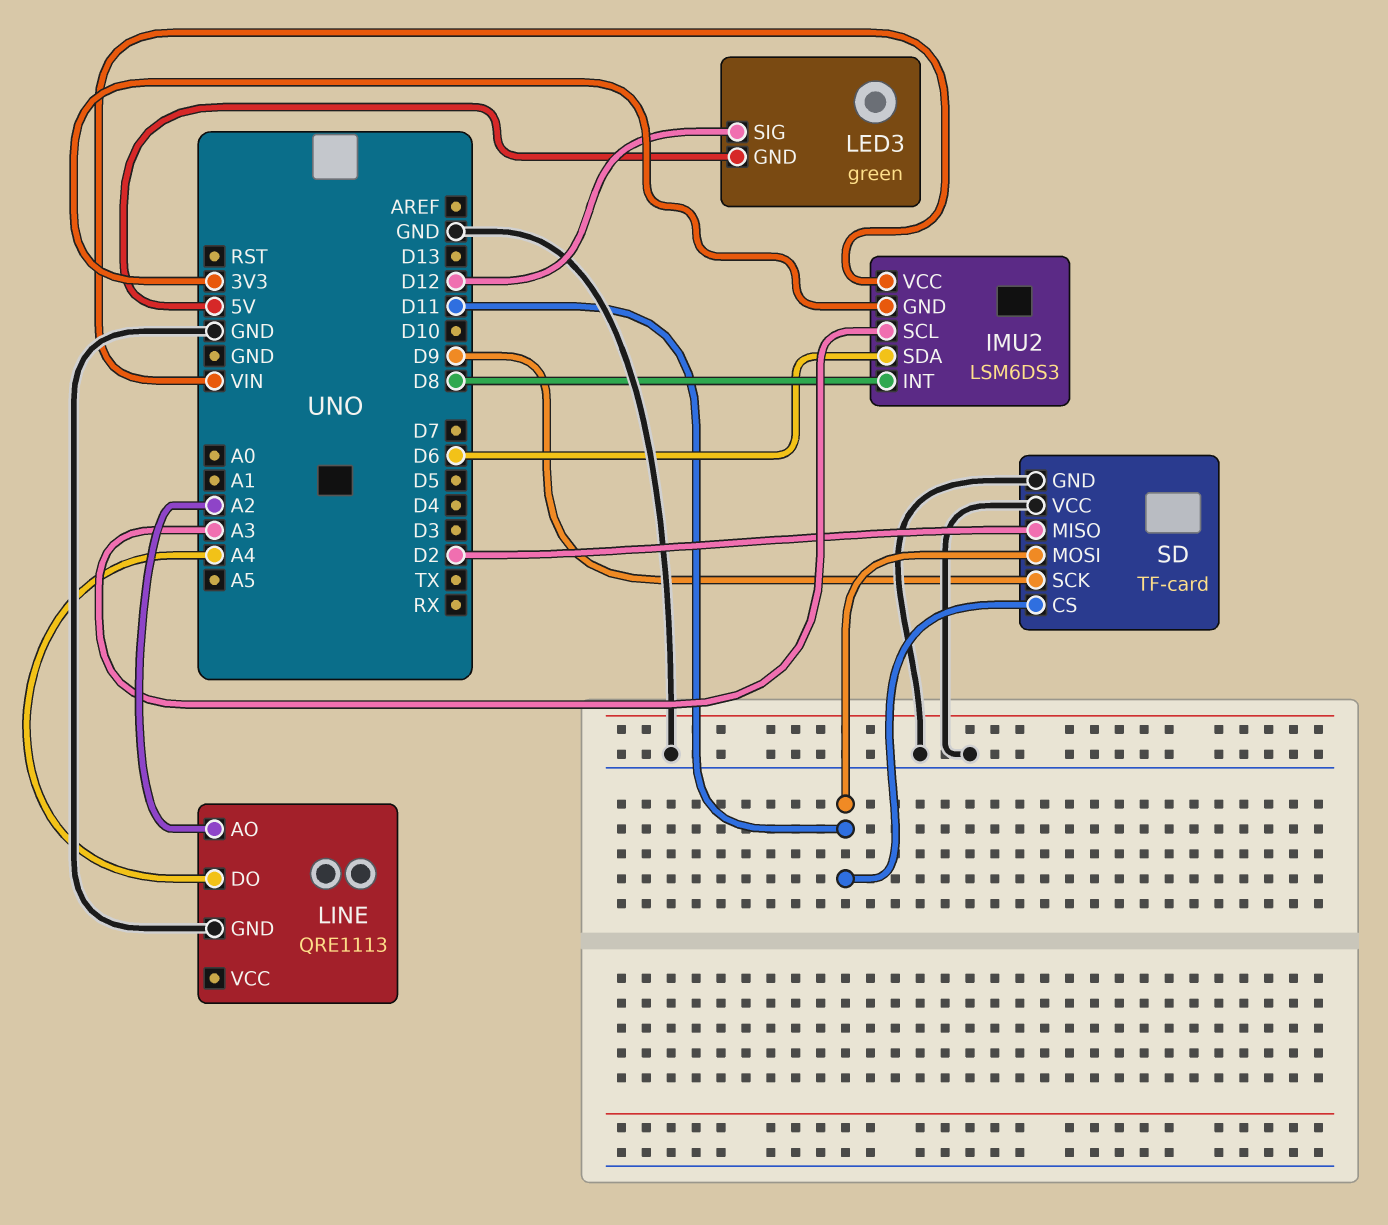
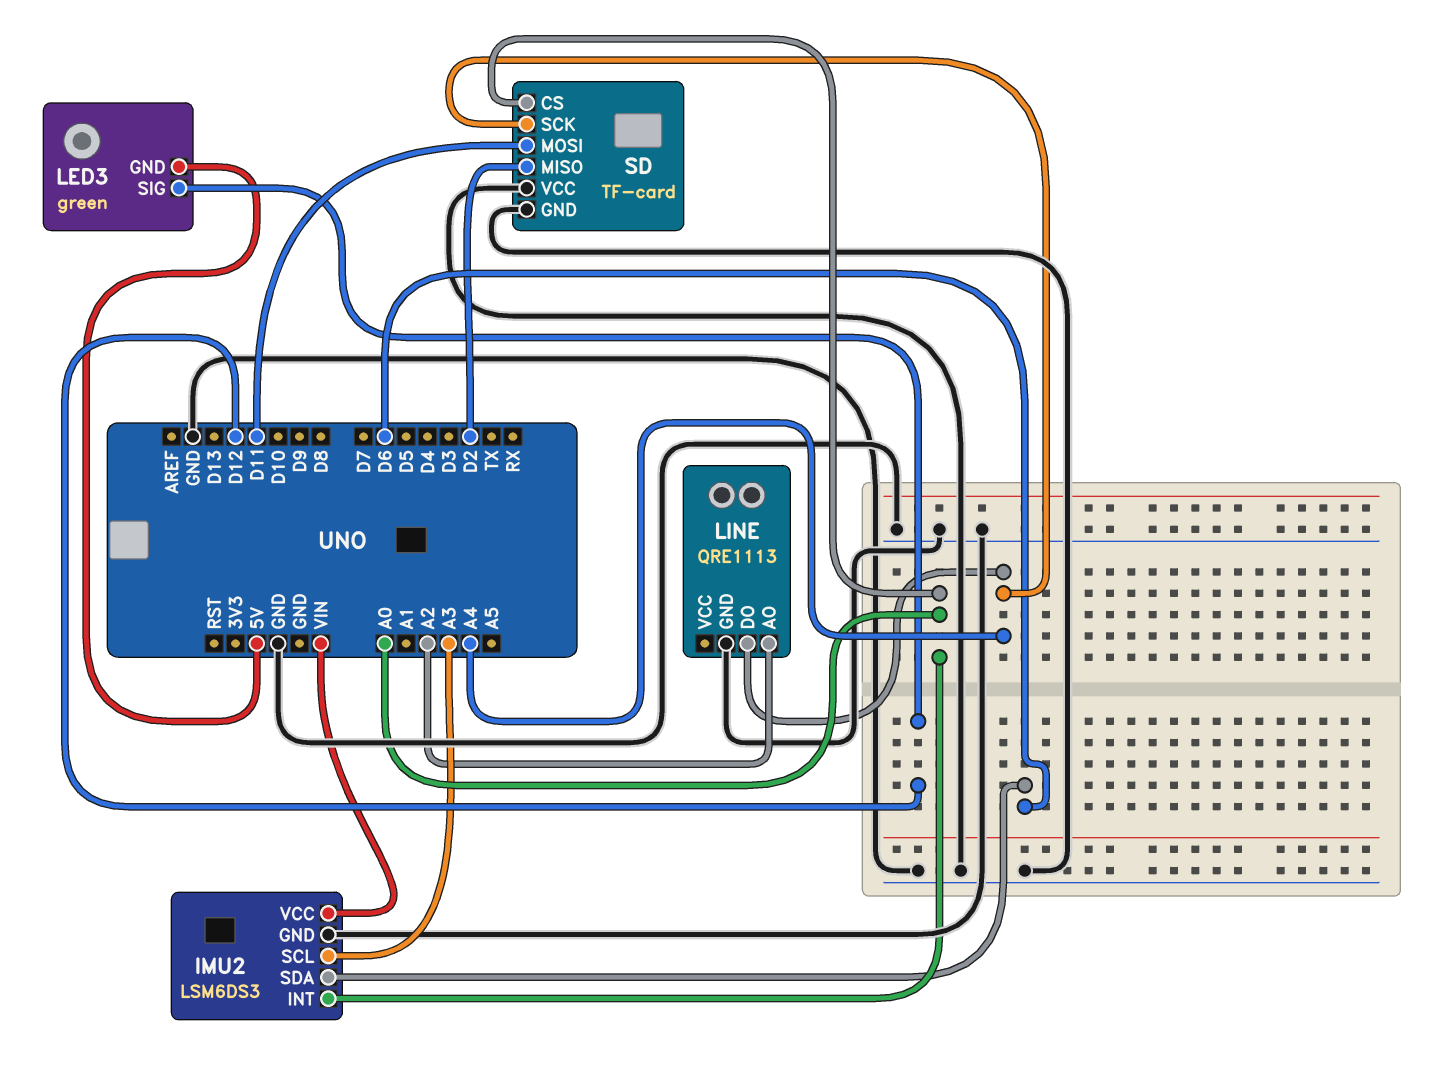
IMU2 pin GND: 3V3 -> GND
IMU2 pin INT: D8 -> A0
SD pin CS: D11 -> A0
SD pin SCK: D9 -> A4

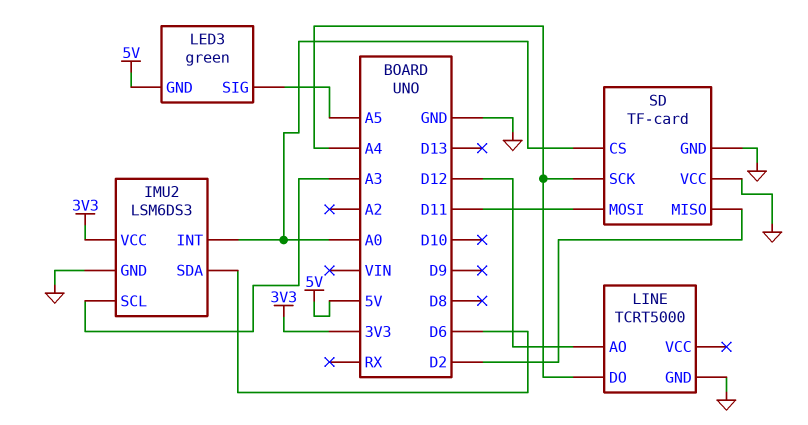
IMU2 pin VCC: VIN -> 3V3
LED3 pin SIG: D12 -> A5
LINE: QRE1113 -> TCRT5000
LINE pin AO: A2 -> D12

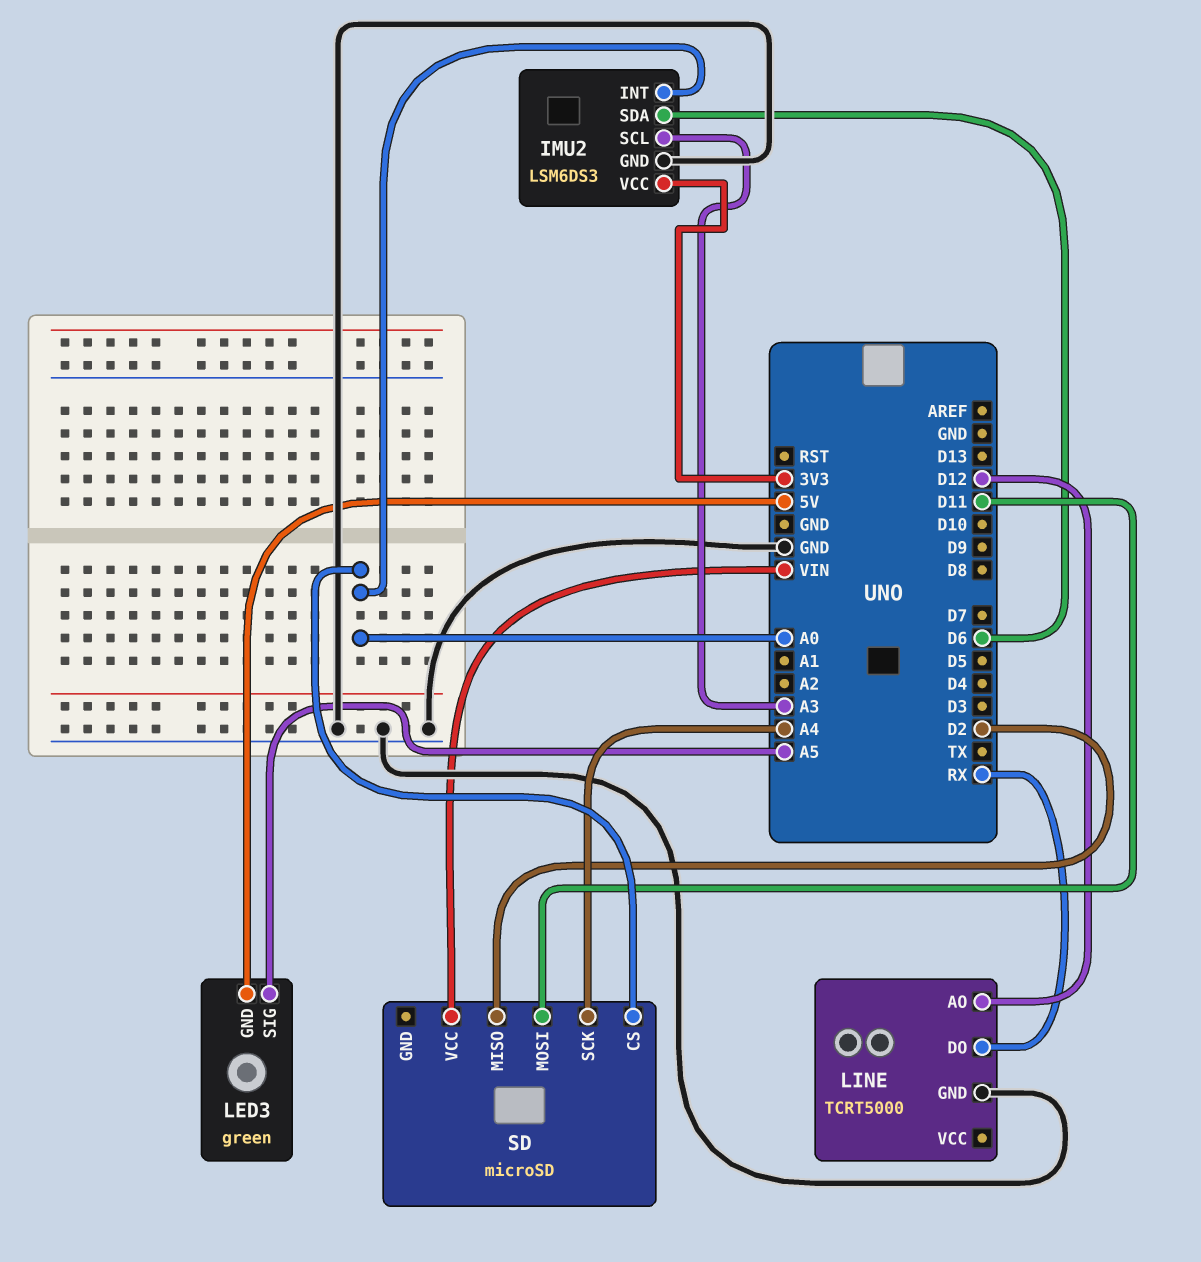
LINE pin DO: A4 -> RX
SD: TF-card -> microSD
SD pin GND: GND -> none
SD pin VCC: GND -> VIN

